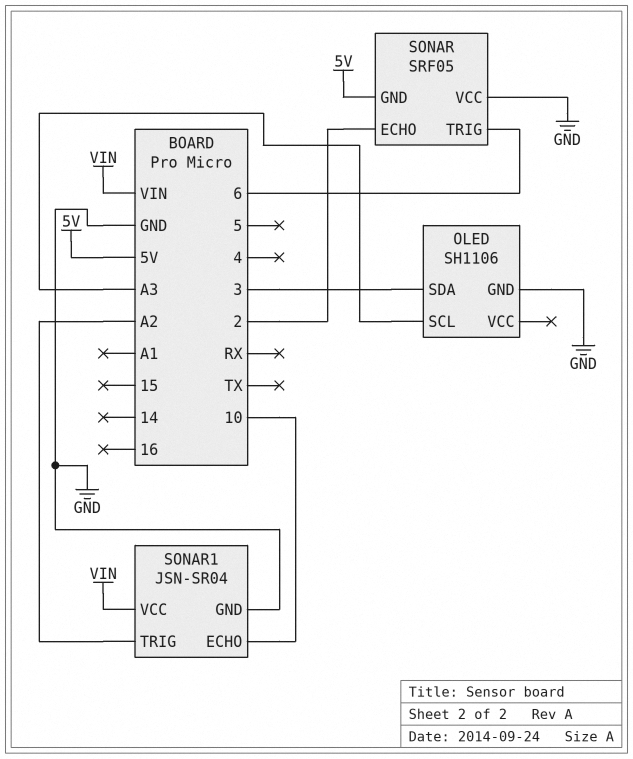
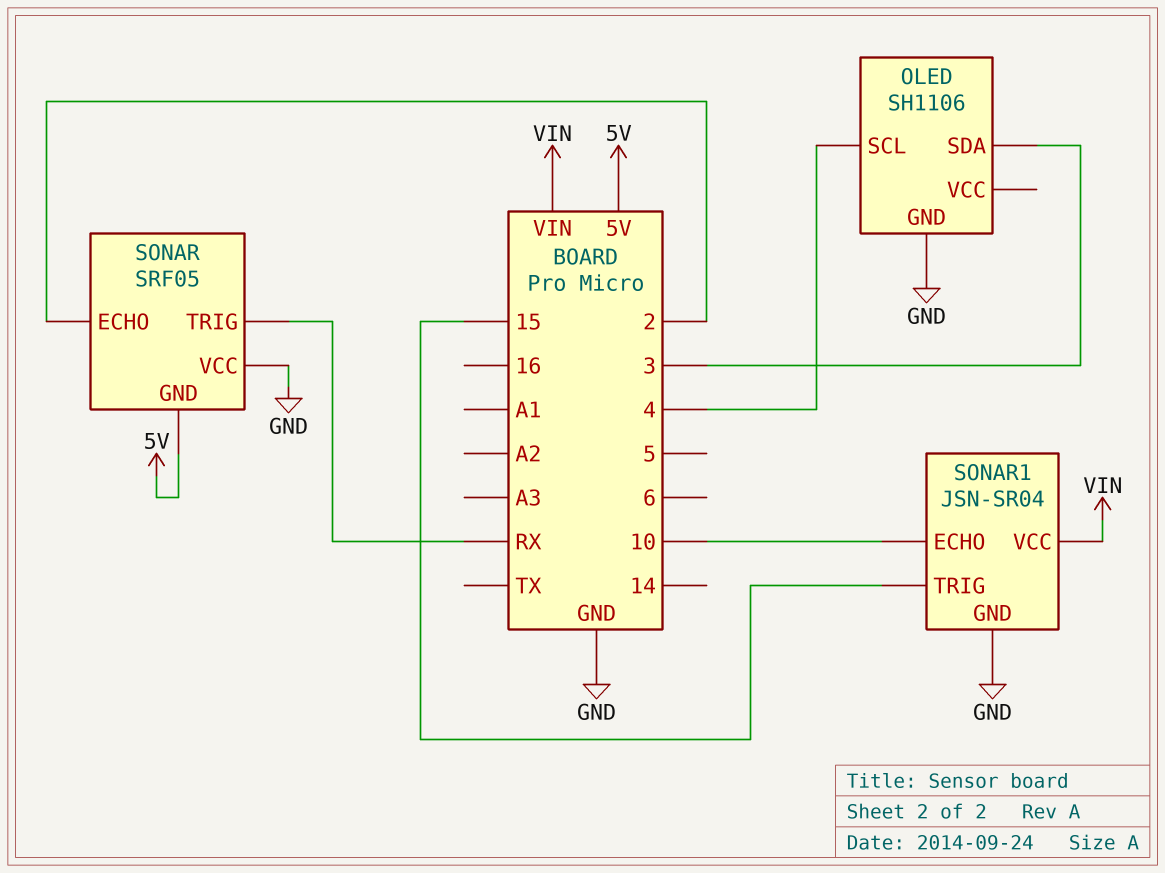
OLED pin SCL: A3 -> 4
SONAR pin TRIG: 6 -> RX
SONAR1 pin TRIG: A2 -> 15

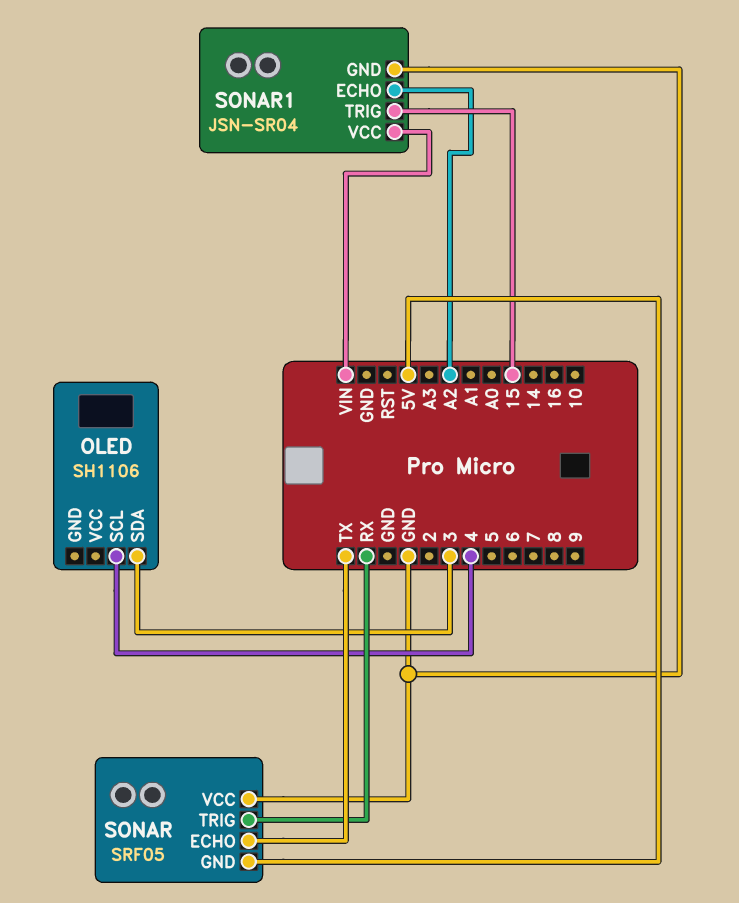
OLED pin GND: GND -> none
SONAR pin ECHO: 2 -> TX
SONAR1 pin ECHO: 10 -> A2

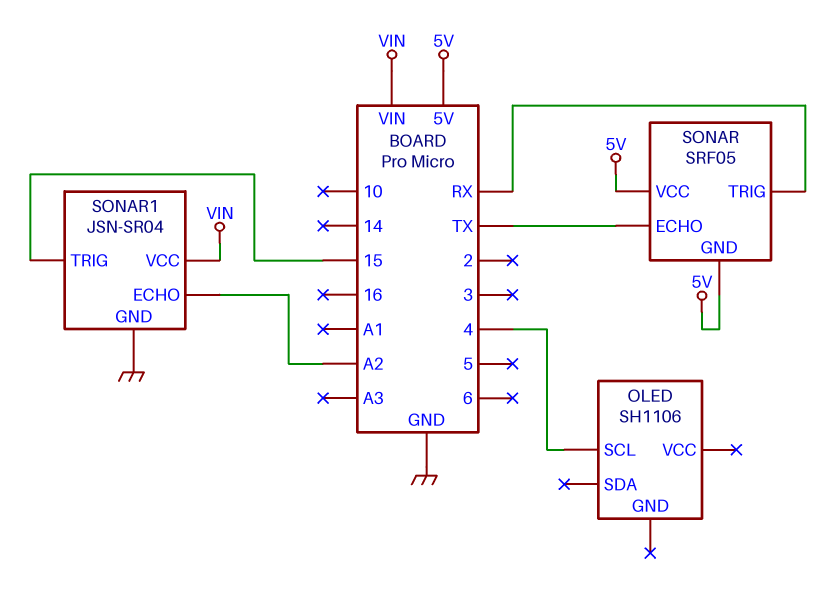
OLED pin SDA: 3 -> none
SONAR pin VCC: GND -> 5V

